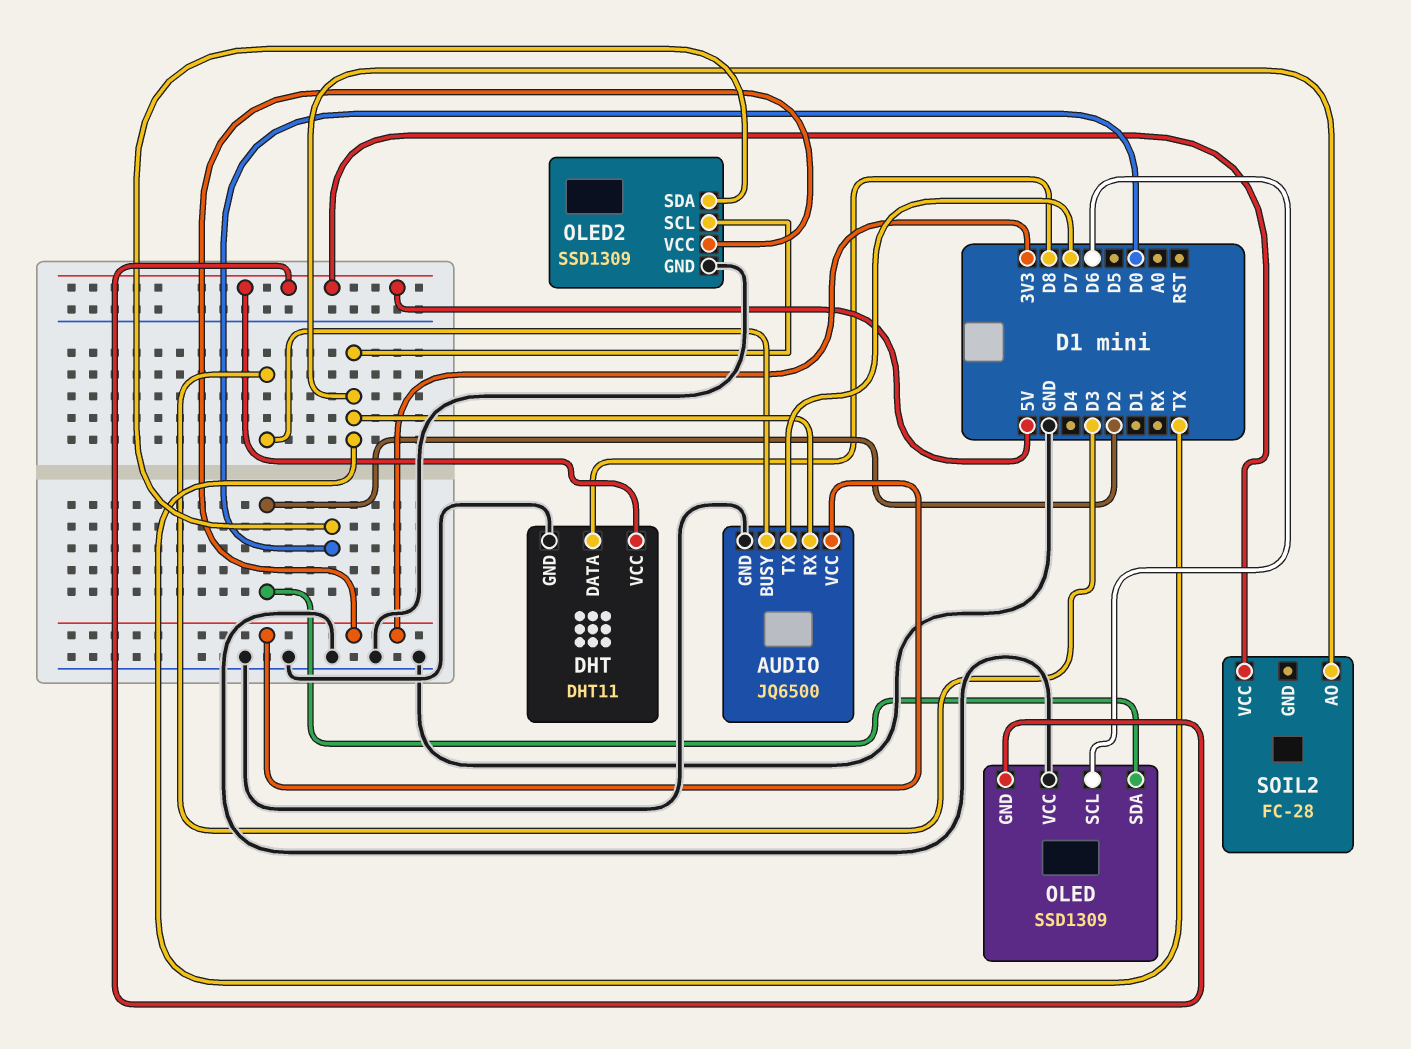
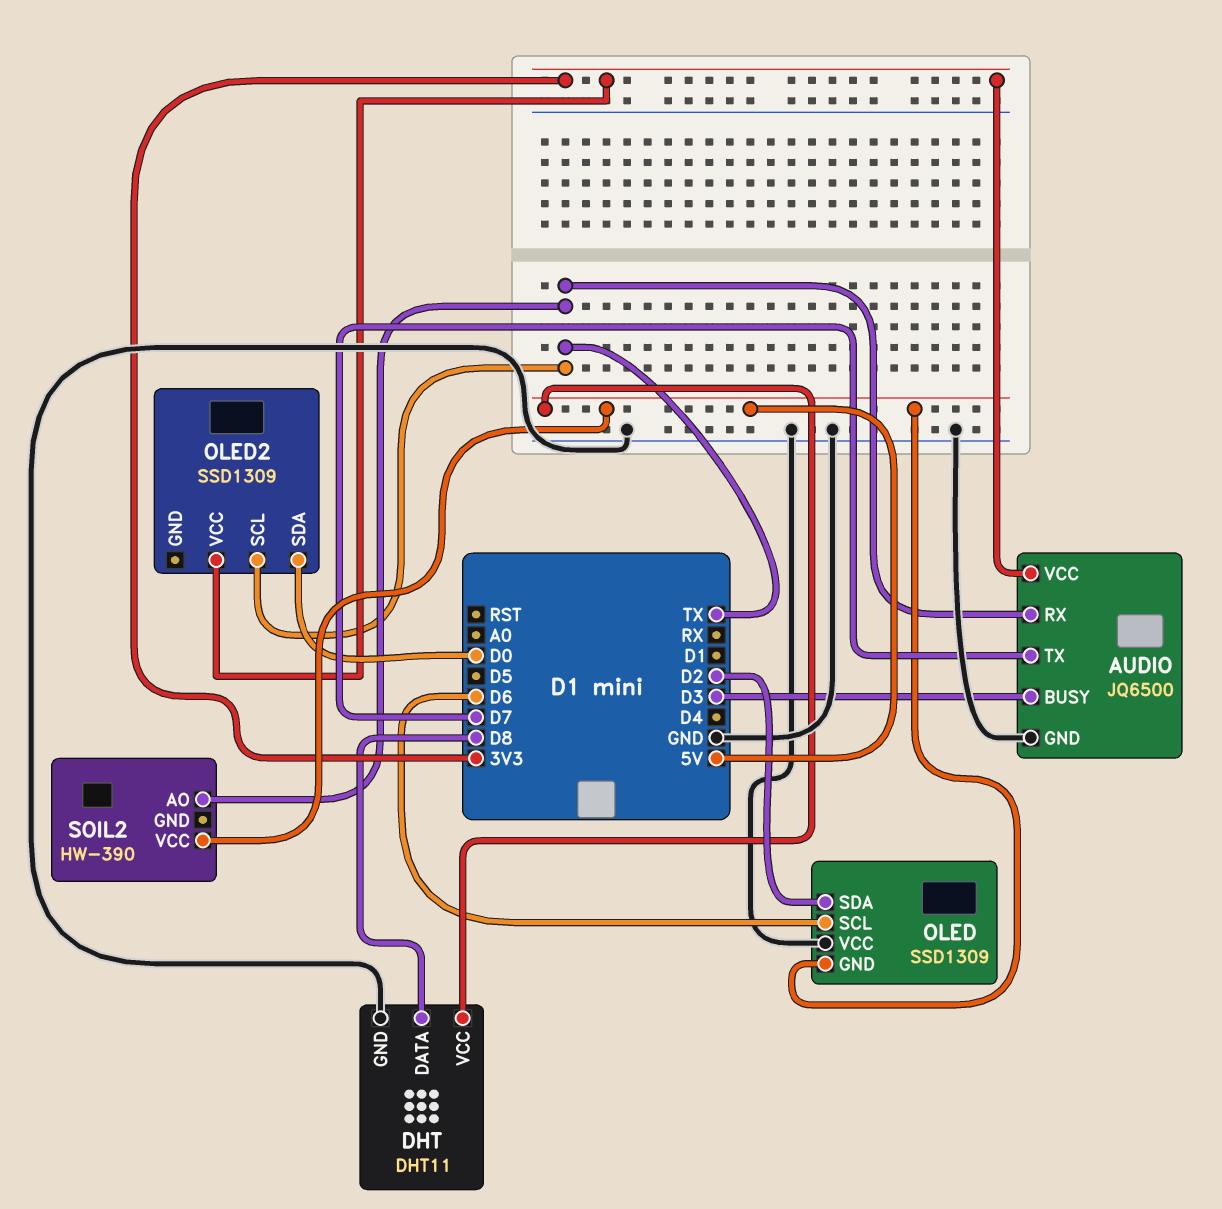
OLED2 pin GND: GND -> none
SOIL2: FC-28 -> HW-390

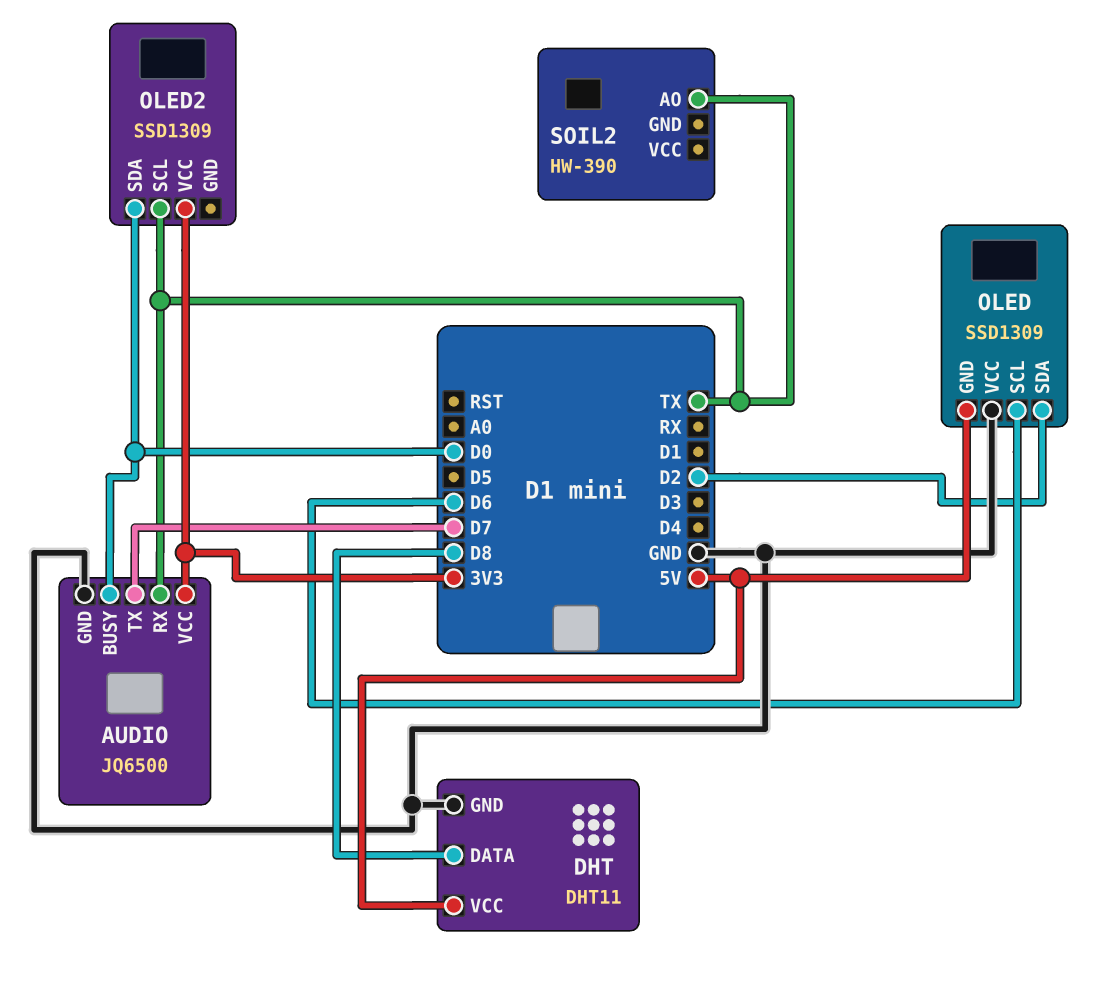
AUDIO pin BUSY: D3 -> D0
SOIL2 pin VCC: 5V -> none

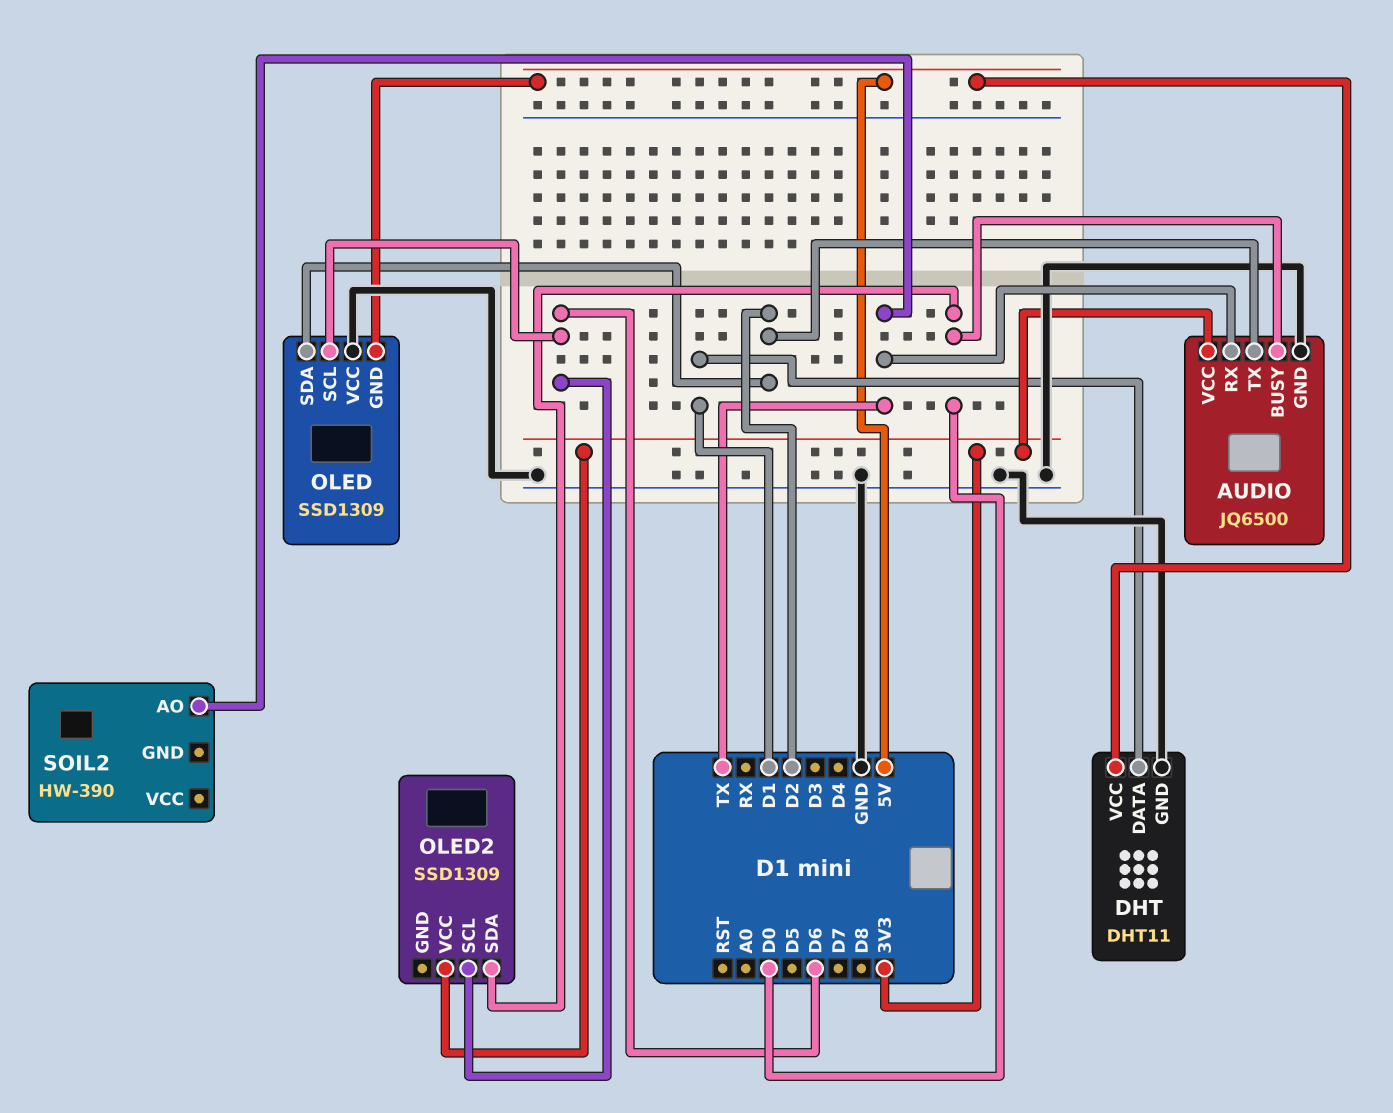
AUDIO pin TX: D7 -> D2
DHT pin DATA: D8 -> D1
OLED2 pin SCL: TX -> D6

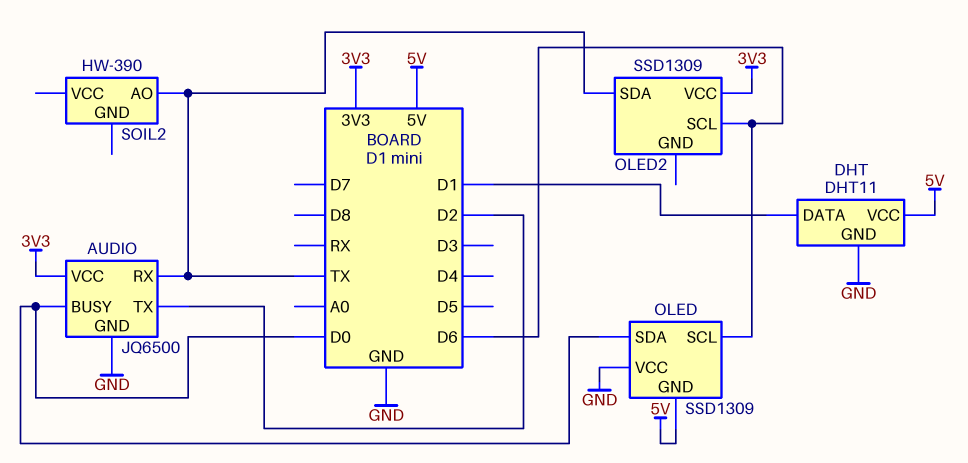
OLED pin SDA: D2 -> D0
OLED2 pin SDA: D0 -> TX

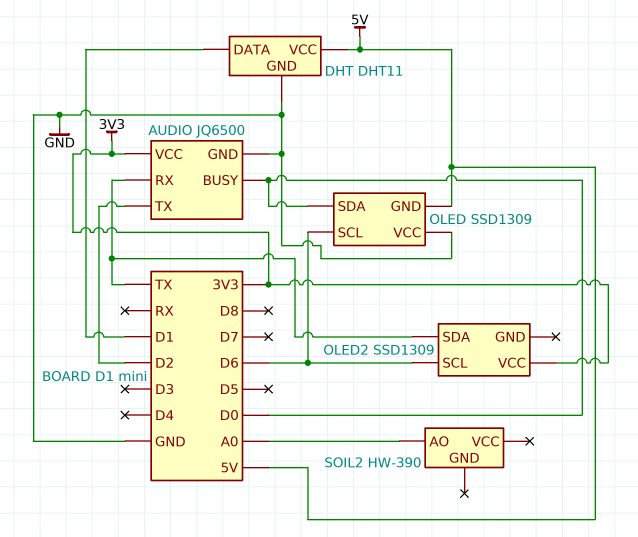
SOIL2 pin AO: TX -> A0

